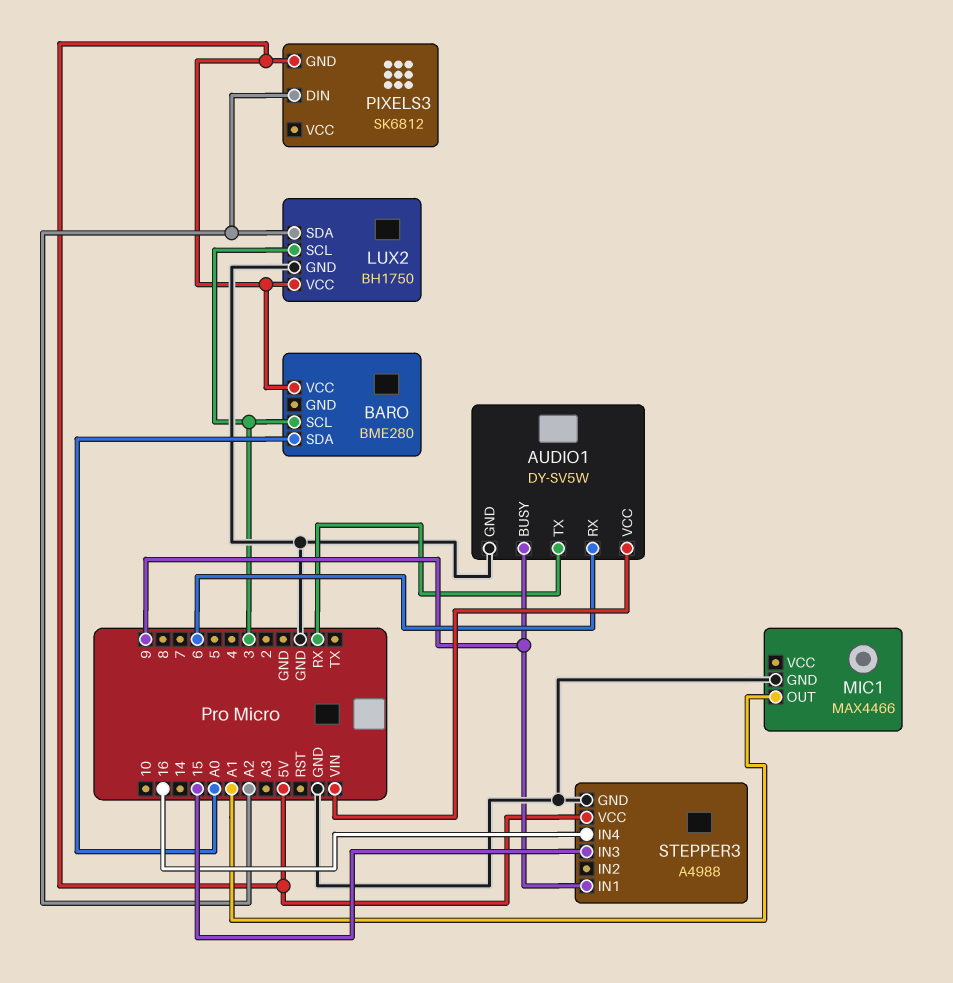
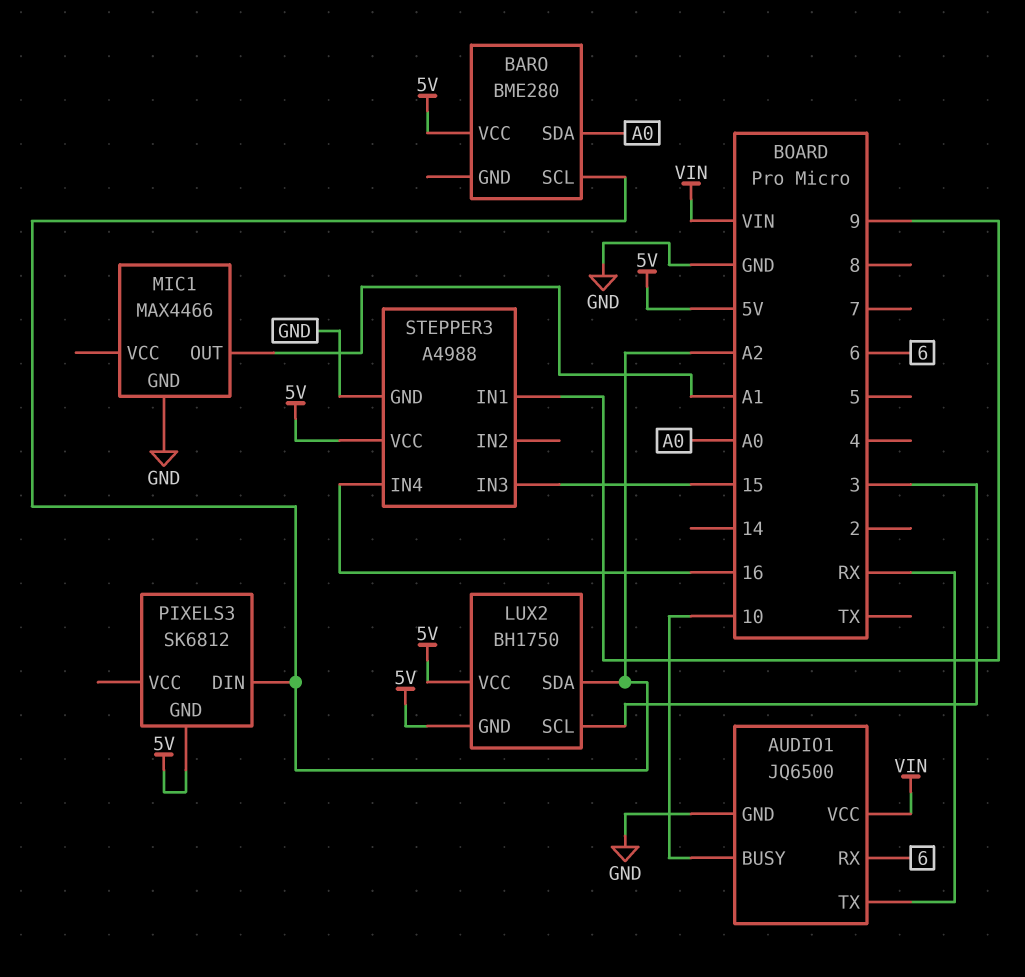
AUDIO1: DY-SV5W -> JQ6500
AUDIO1 pin BUSY: 9 -> 10
BARO pin SCL: 3 -> A2
LUX2 pin GND: GND -> 5V

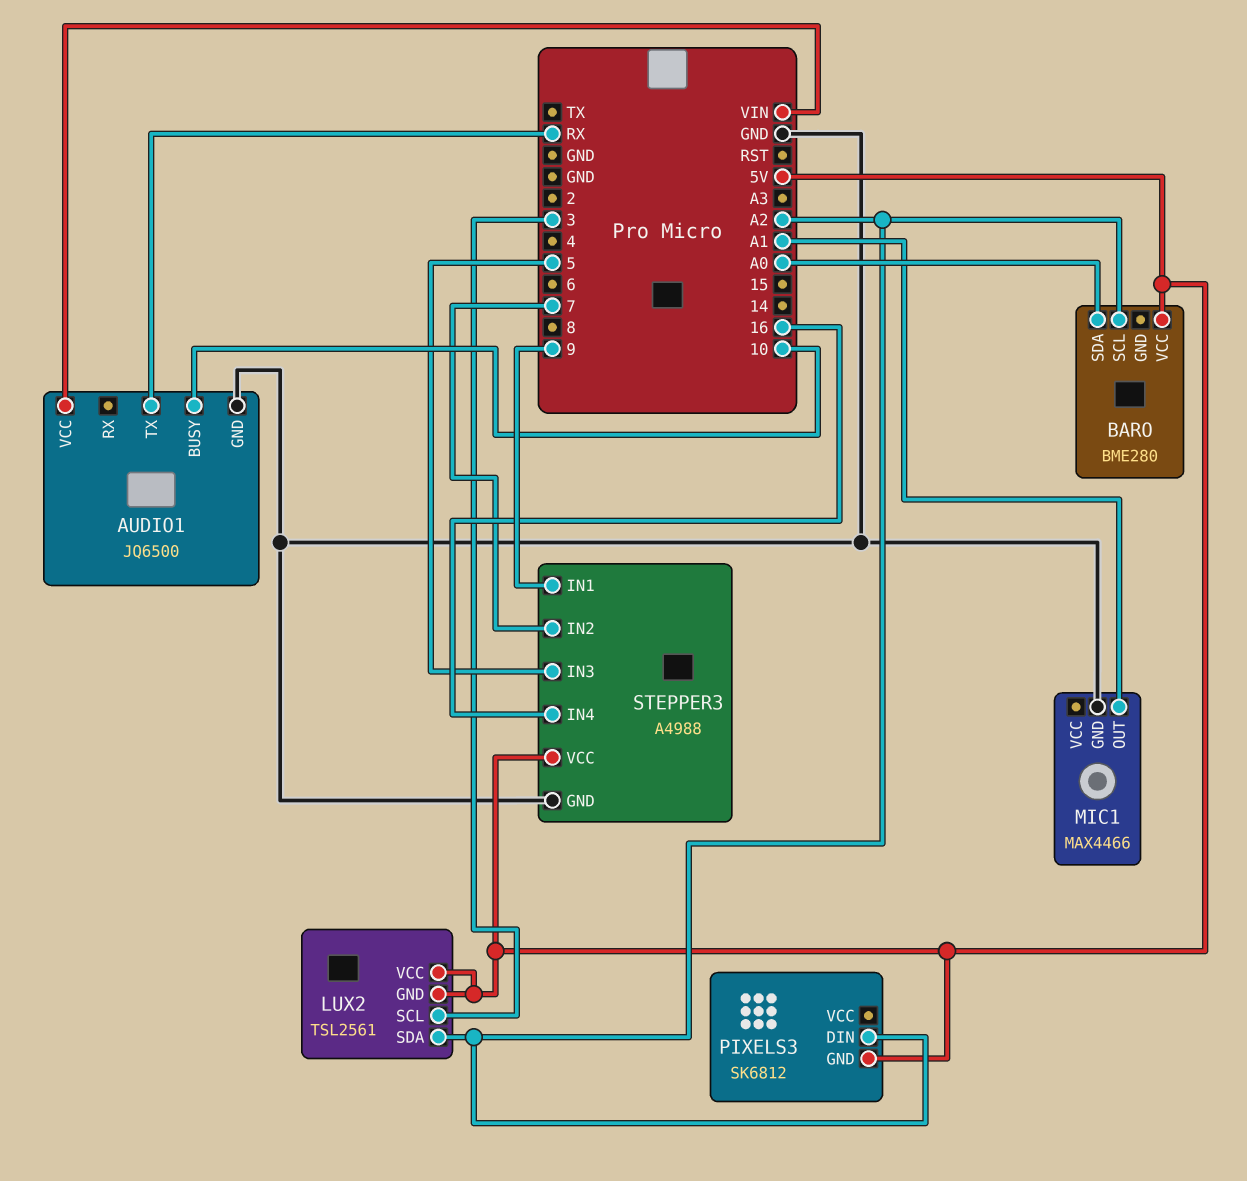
AUDIO1 pin RX: 6 -> none
LUX2: BH1750 -> TSL2561
STEPPER3 pin IN2: none -> 7
STEPPER3 pin IN3: 15 -> 5

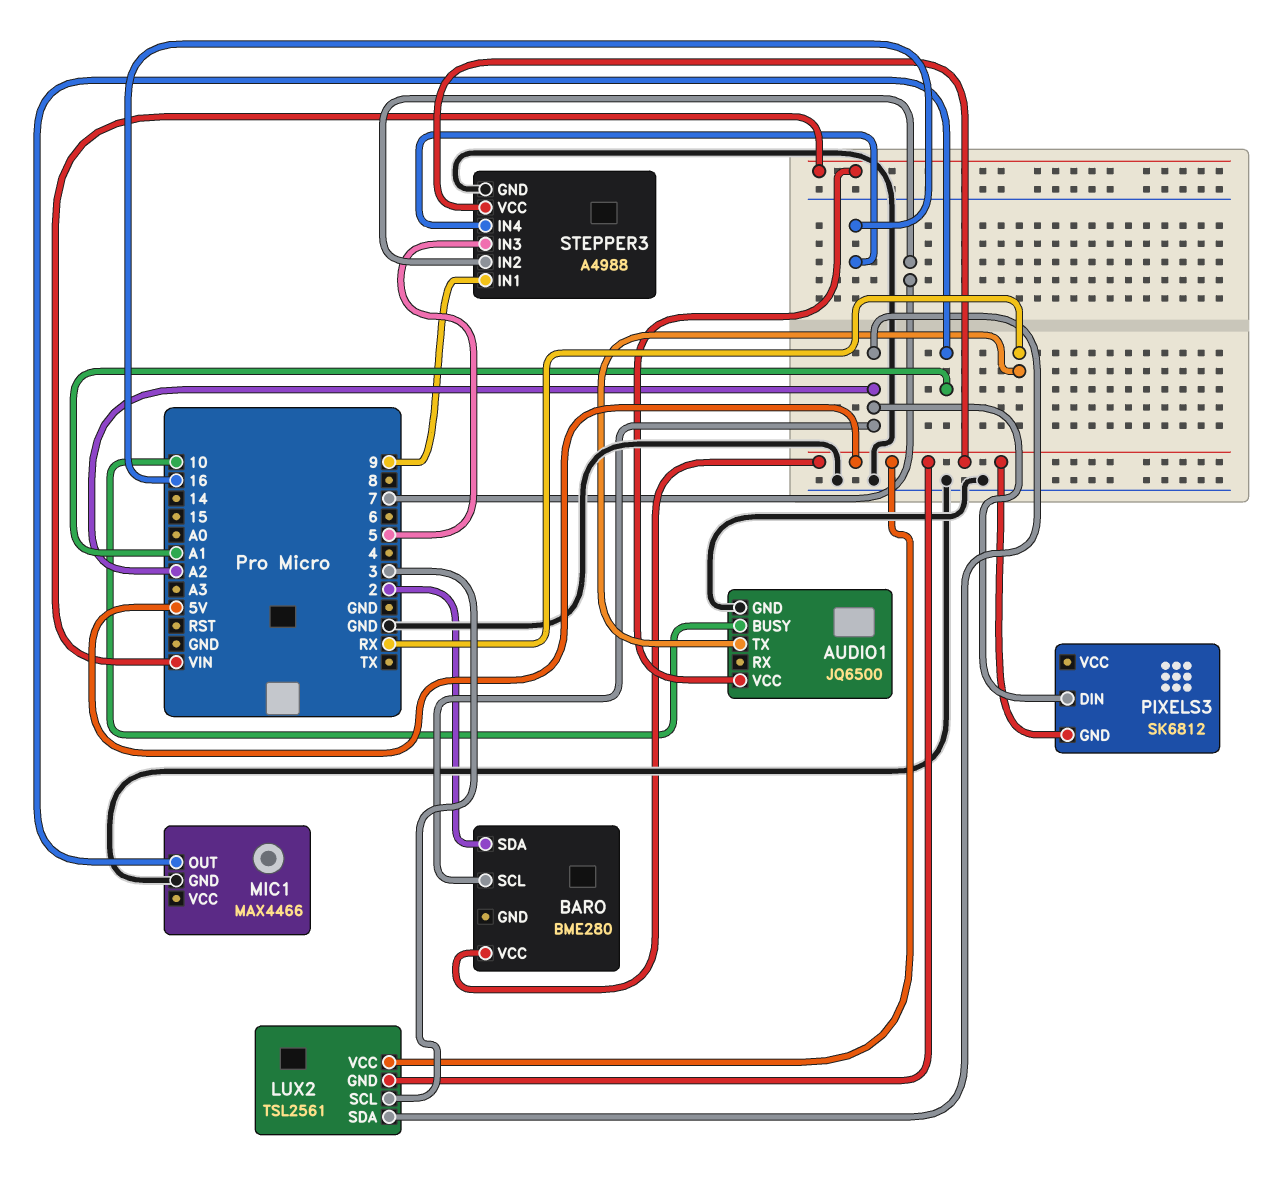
BARO pin SDA: A0 -> 2

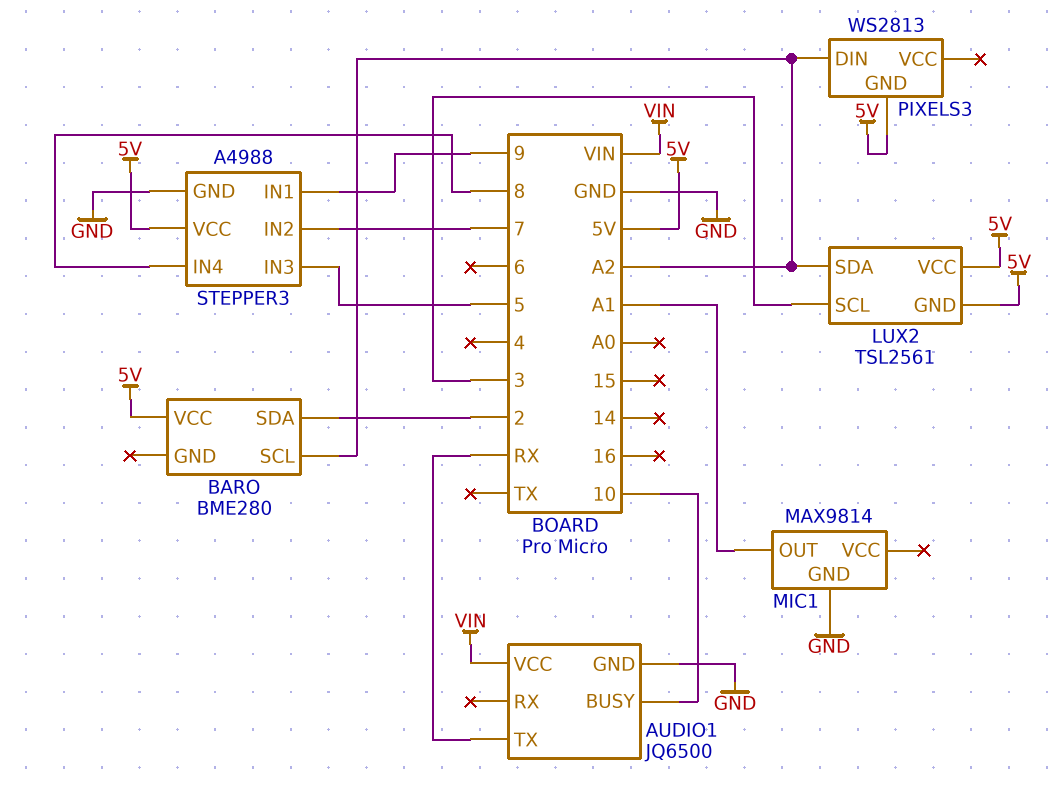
MIC1: MAX4466 -> MAX9814
PIXELS3: SK6812 -> WS2813
STEPPER3 pin IN4: 16 -> 8

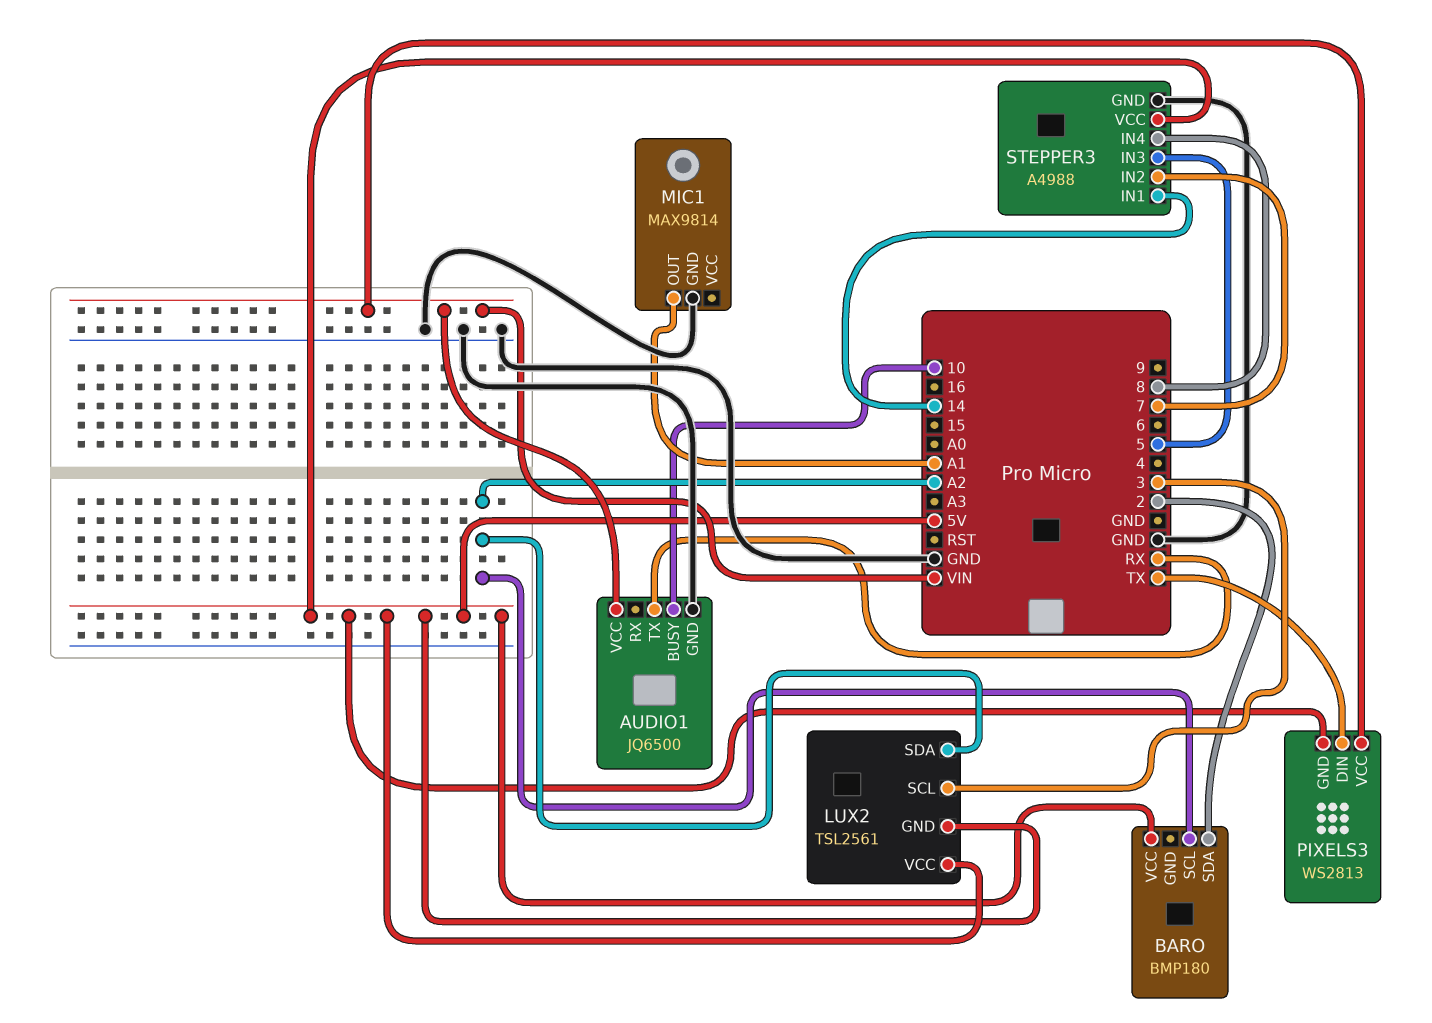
BARO: BME280 -> BMP180
PIXELS3 pin DIN: A2 -> TX
PIXELS3 pin VCC: none -> VIN
STEPPER3 pin IN1: 9 -> 14

